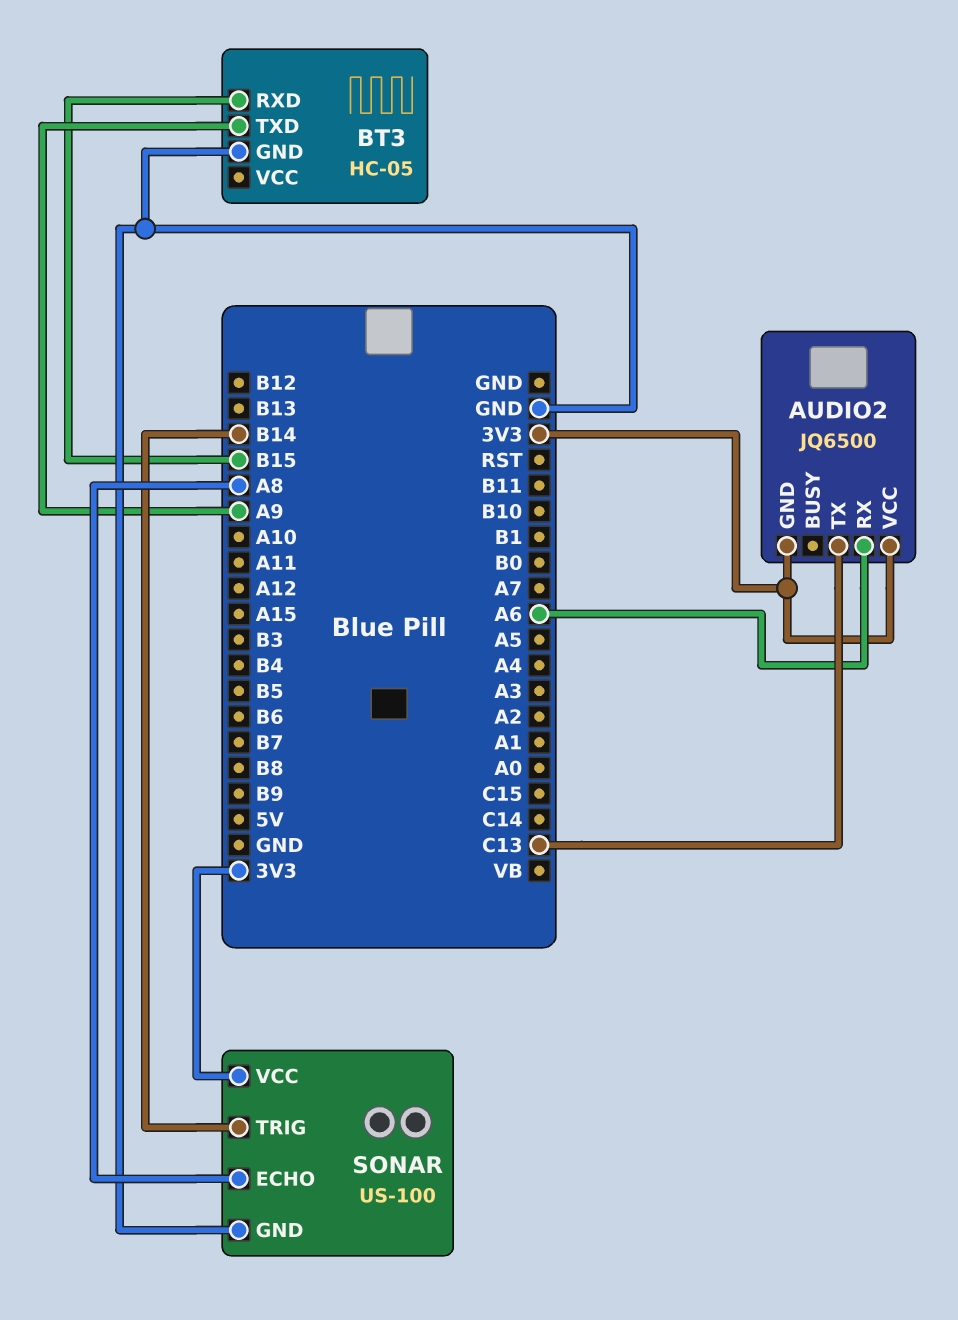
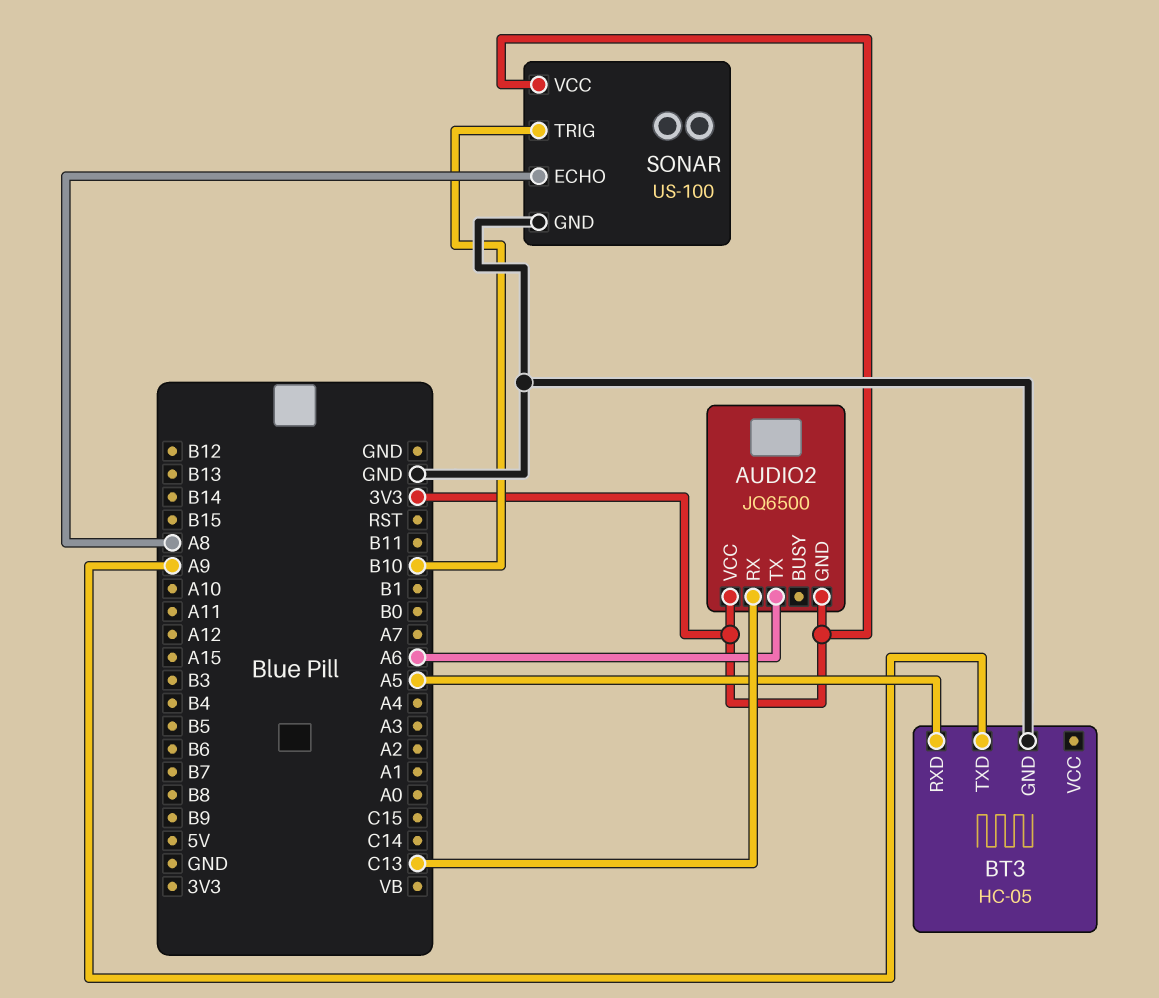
AUDIO2 pin RX: A6 -> C13
AUDIO2 pin TX: C13 -> A6
BT3 pin RXD: B15 -> A5
SONAR pin TRIG: B14 -> B10

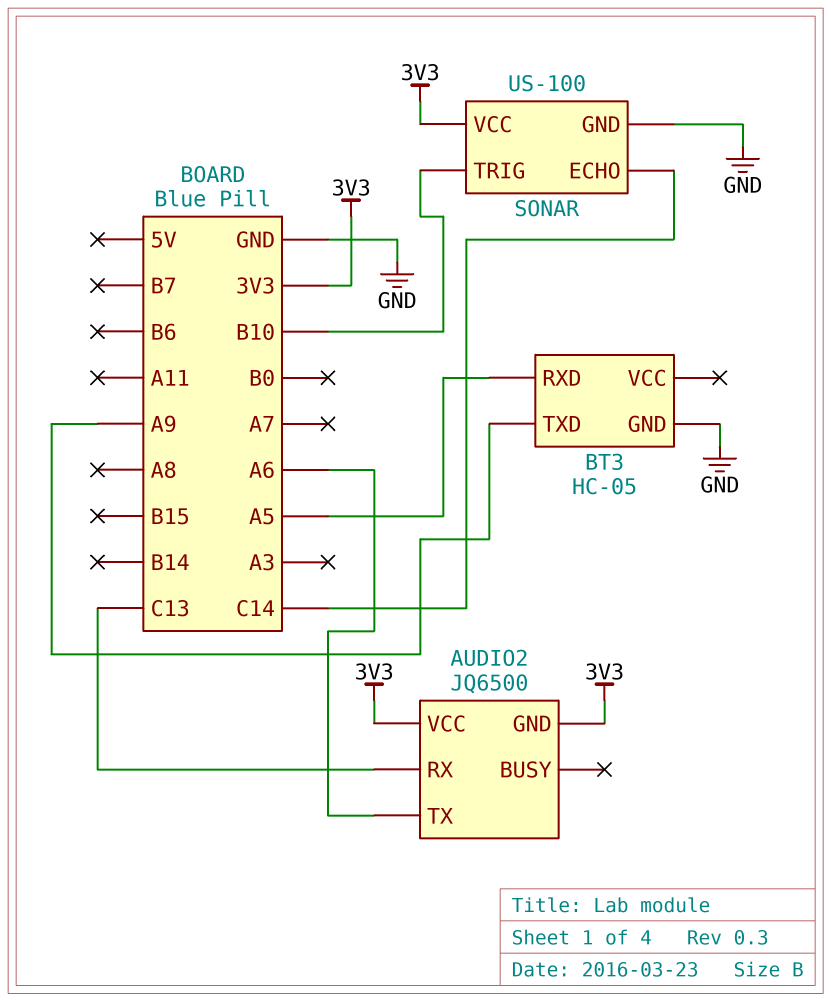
SONAR pin ECHO: A8 -> C14

